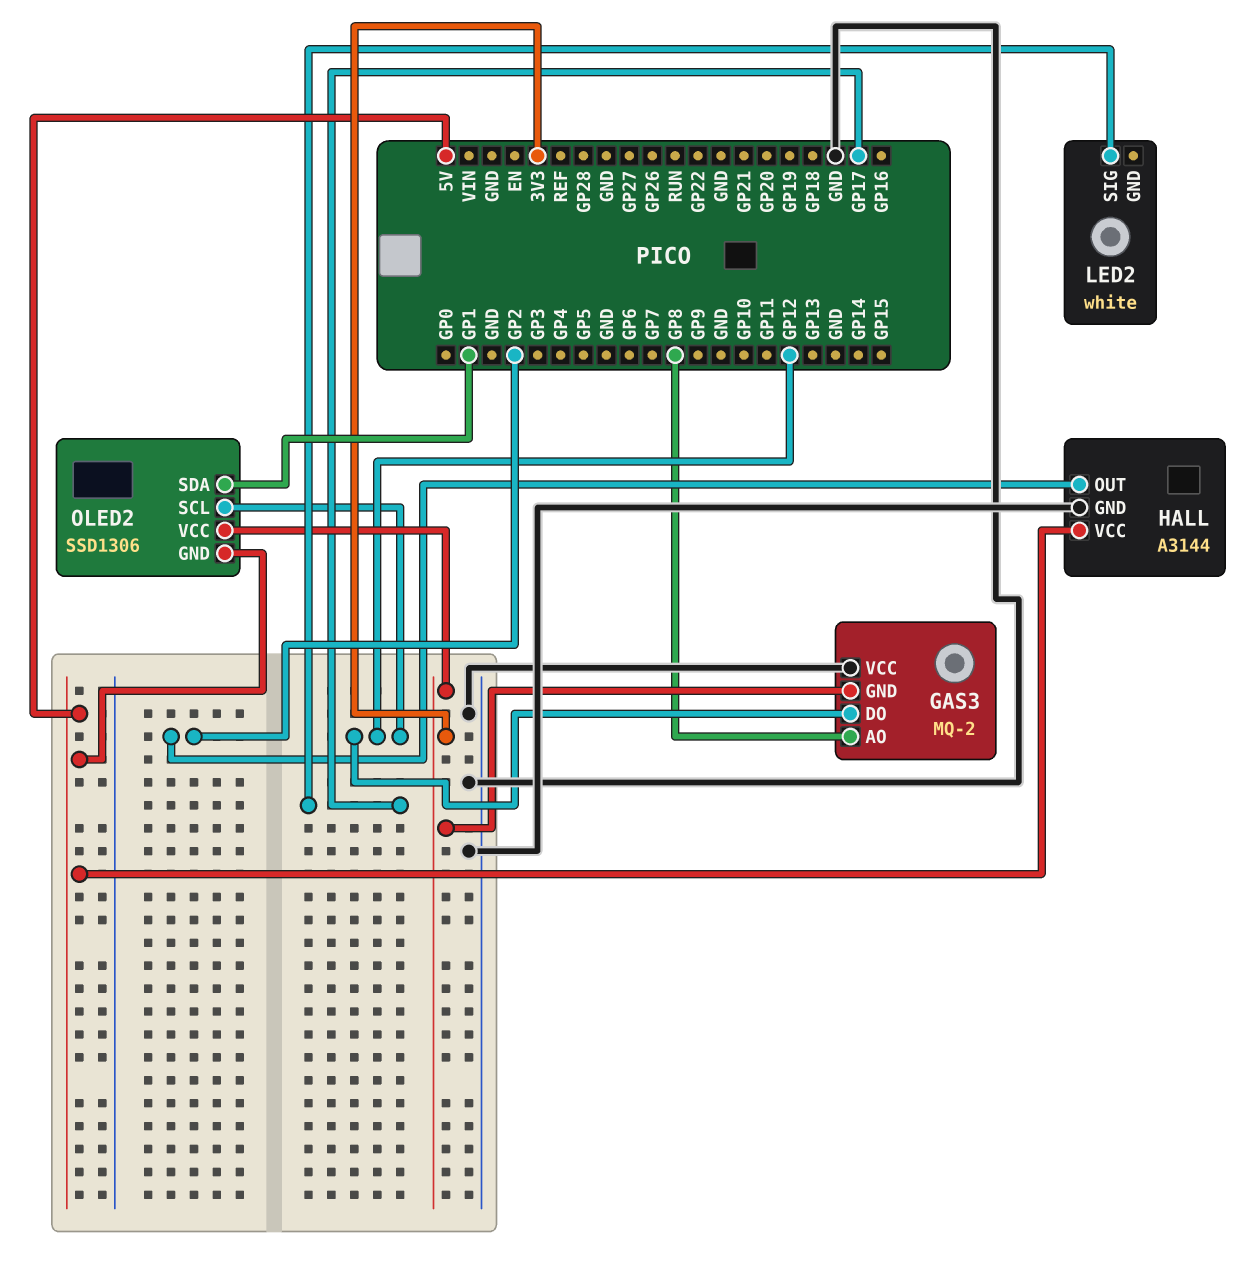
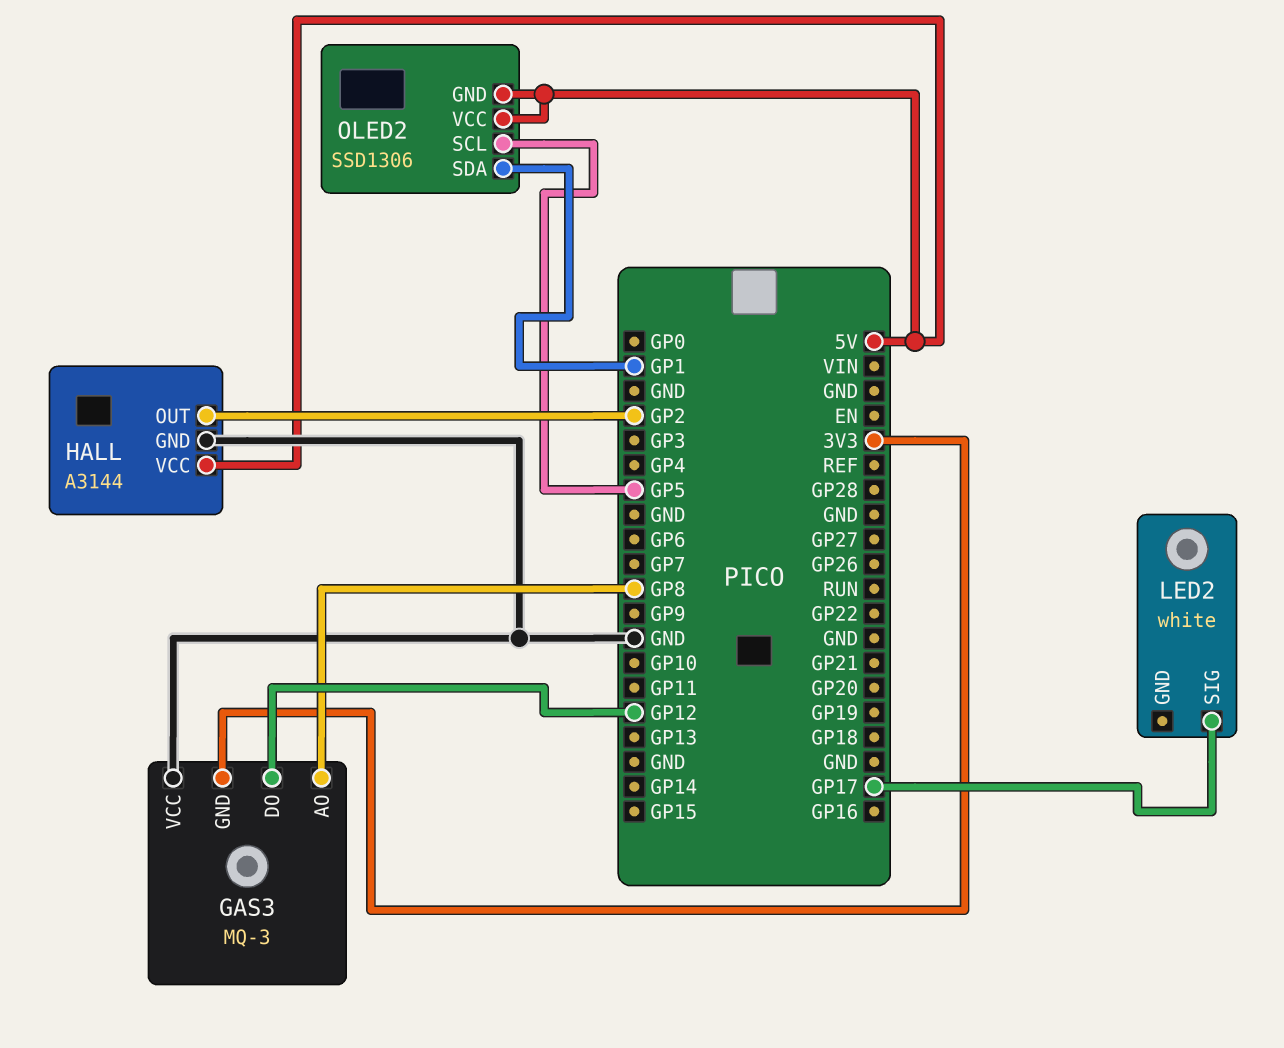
GAS3: MQ-2 -> MQ-3
OLED2 pin SCL: GP12 -> GP5
OLED2 pin VCC: 3V3 -> 5V

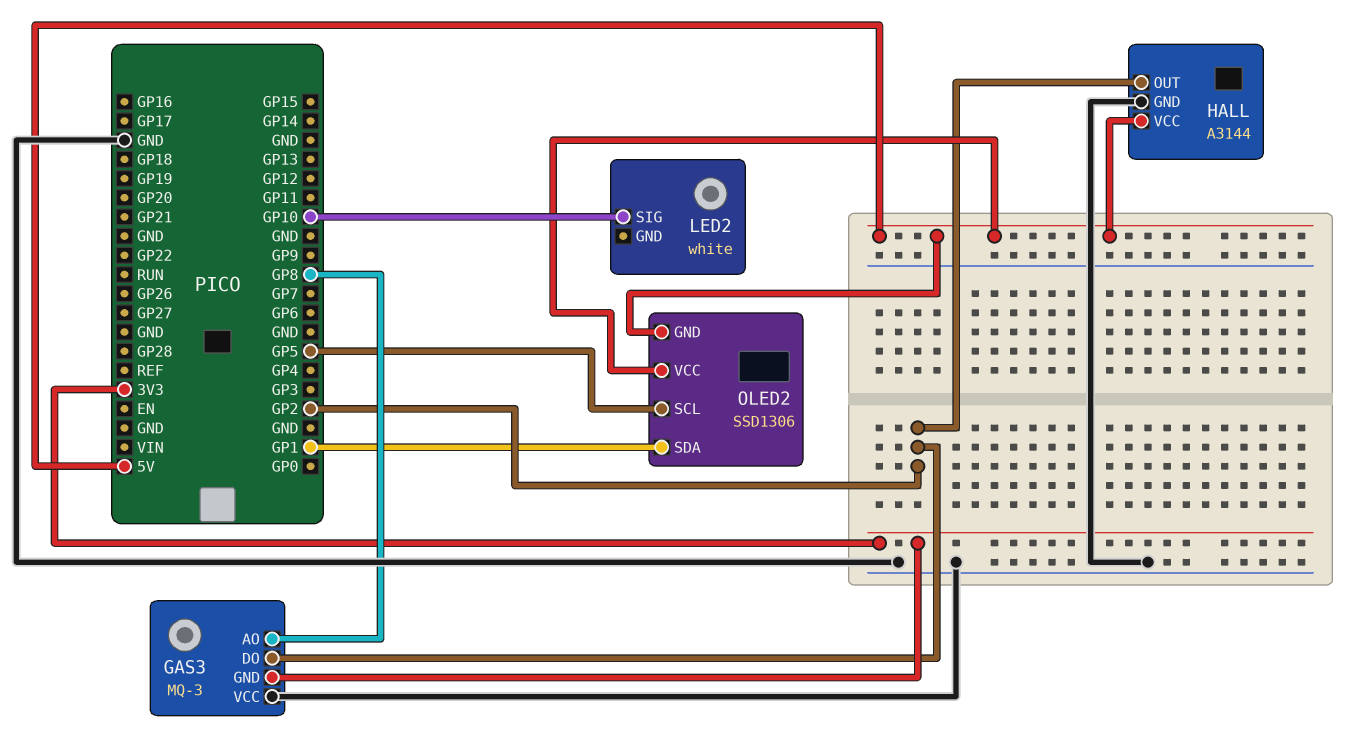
GAS3 pin DO: GP12 -> GP2
LED2 pin SIG: GP17 -> GP10

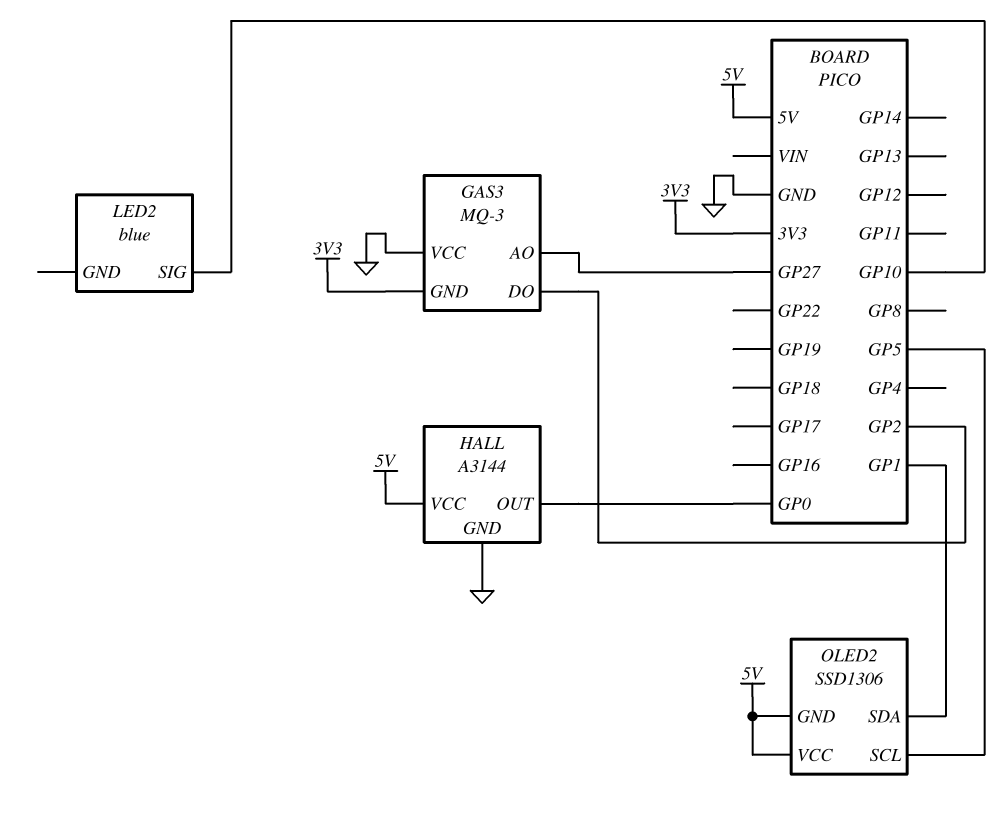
GAS3 pin AO: GP8 -> GP27
HALL pin OUT: GP2 -> GP0
LED2: white -> blue

